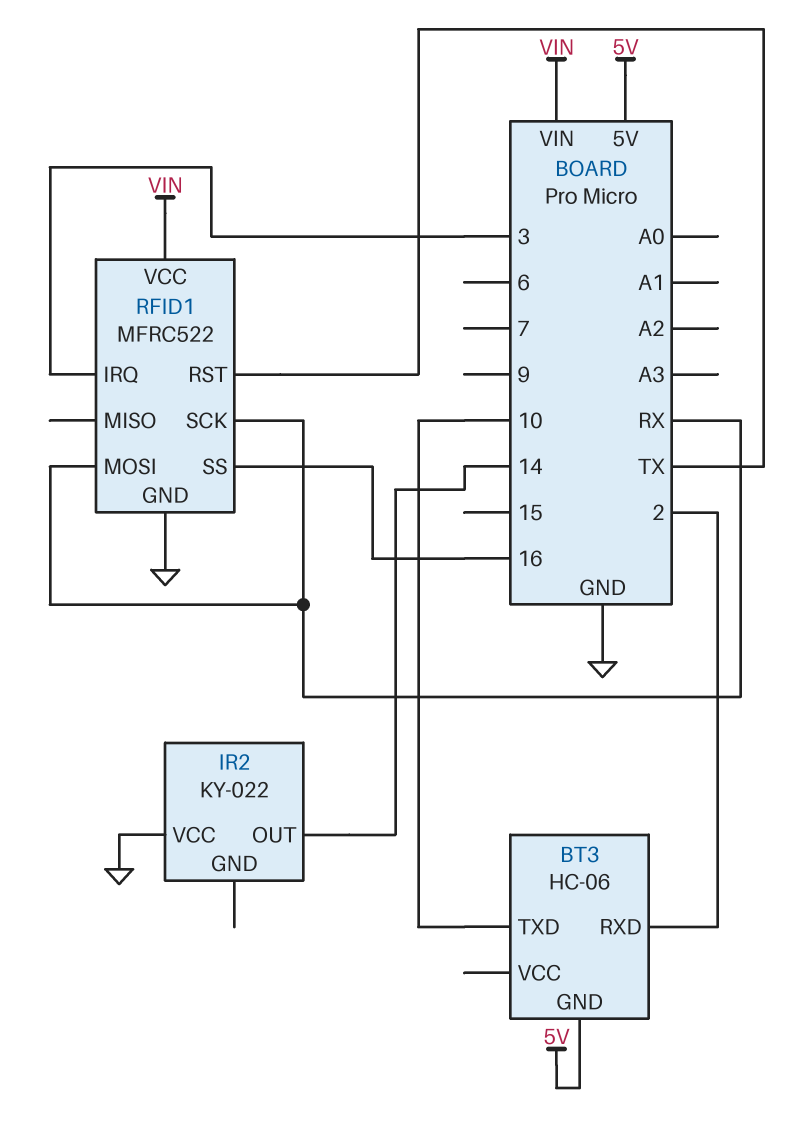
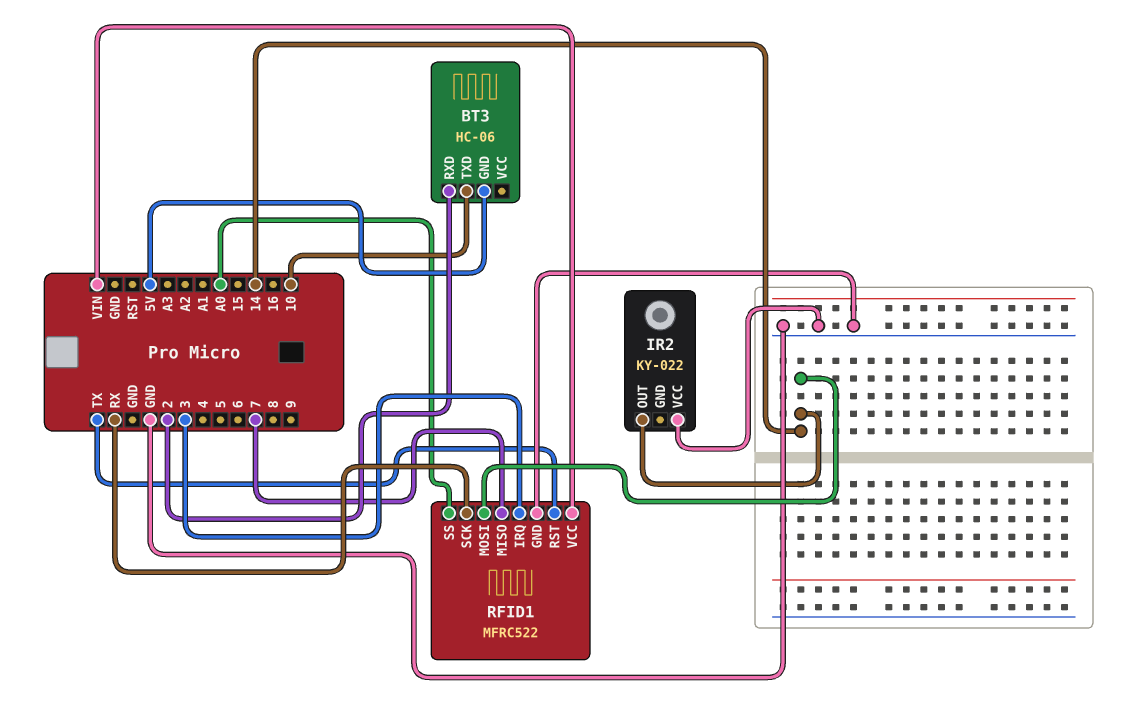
RFID1 pin MISO: none -> 7
RFID1 pin MOSI: RX -> 14
RFID1 pin SS: 16 -> A0

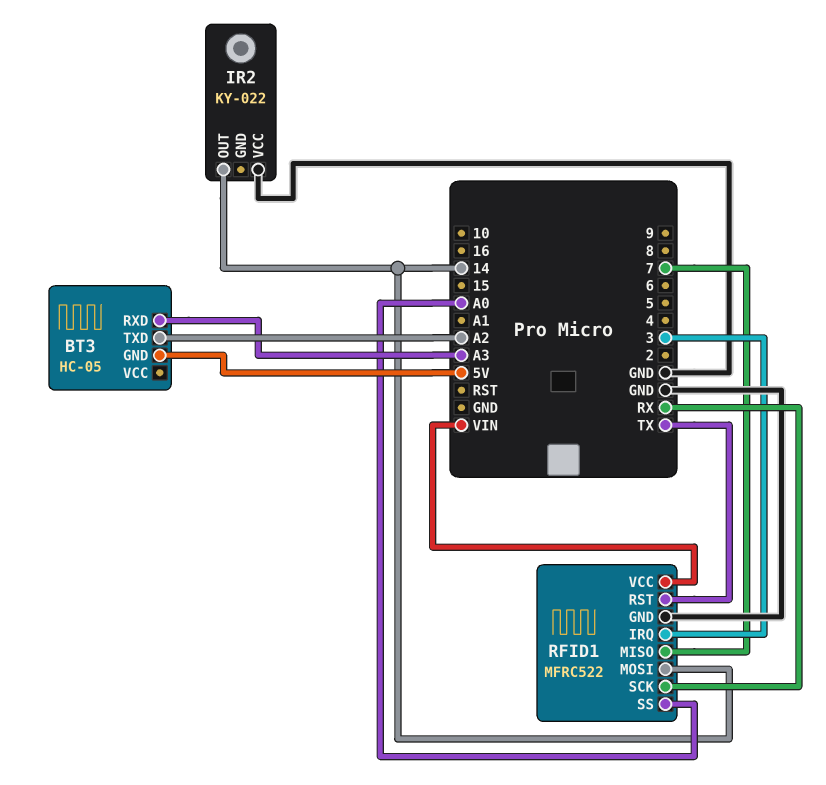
BT3: HC-06 -> HC-05
BT3 pin RXD: 2 -> A3
BT3 pin TXD: 10 -> A2

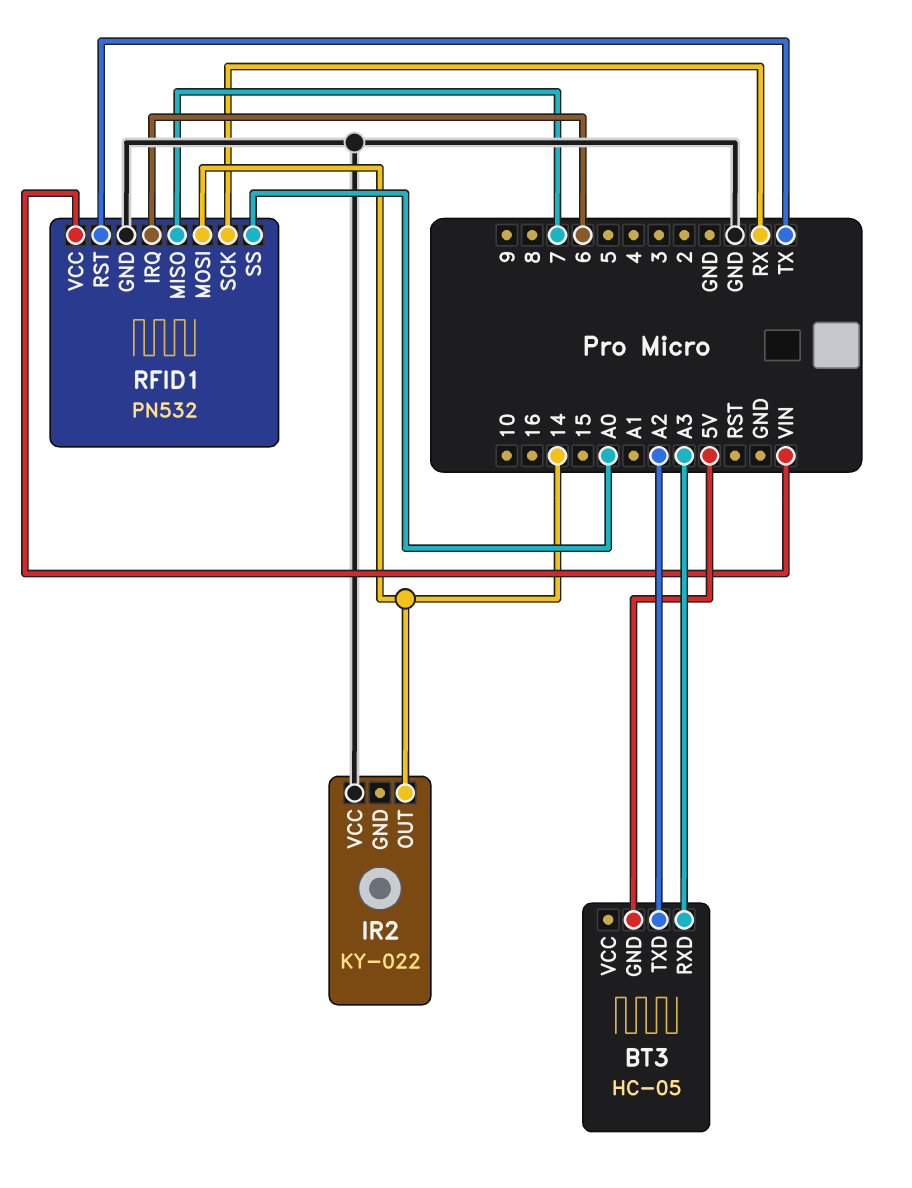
RFID1: MFRC522 -> PN532
RFID1 pin IRQ: 3 -> 6

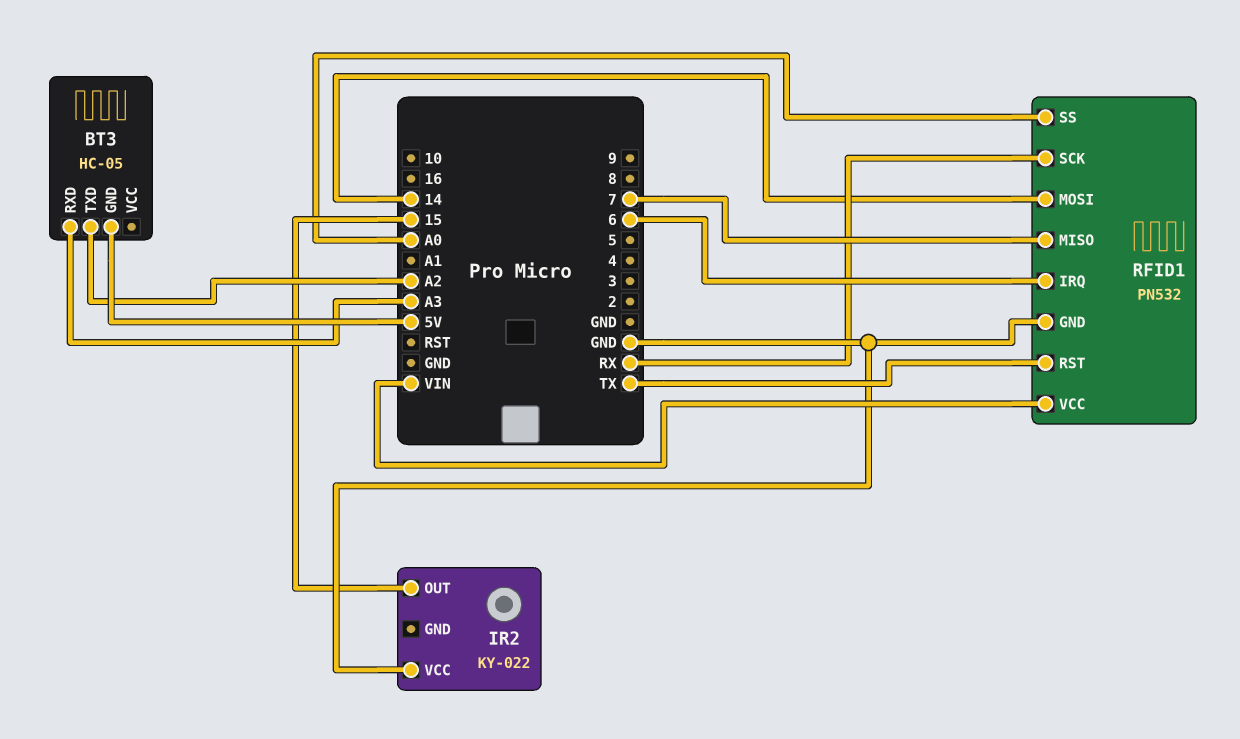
IR2 pin OUT: 14 -> 15

